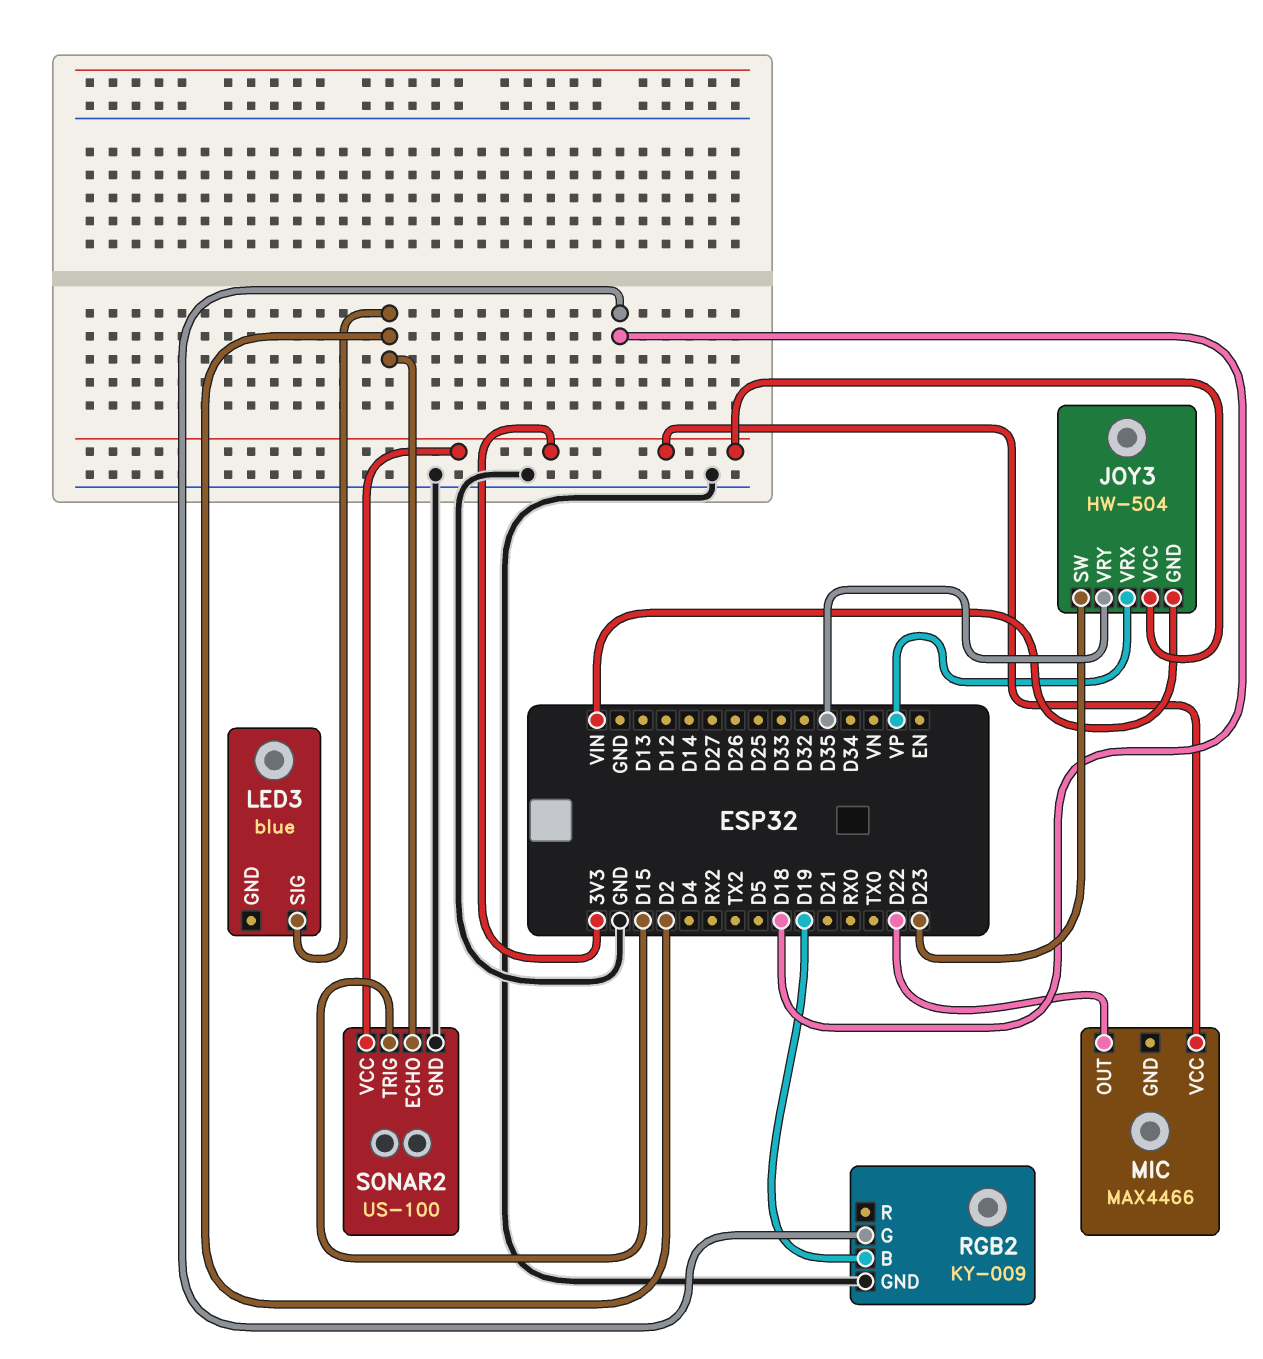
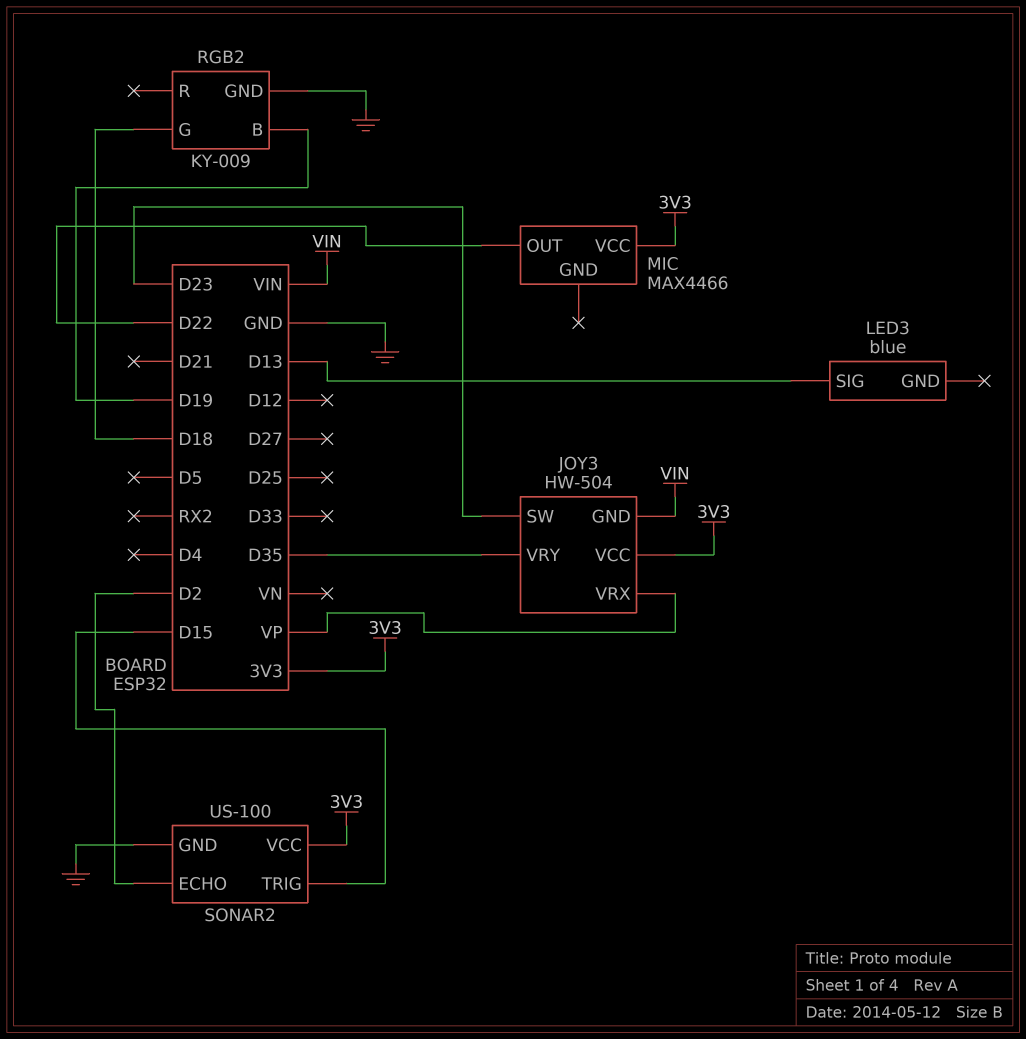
LED3 pin SIG: D2 -> D13

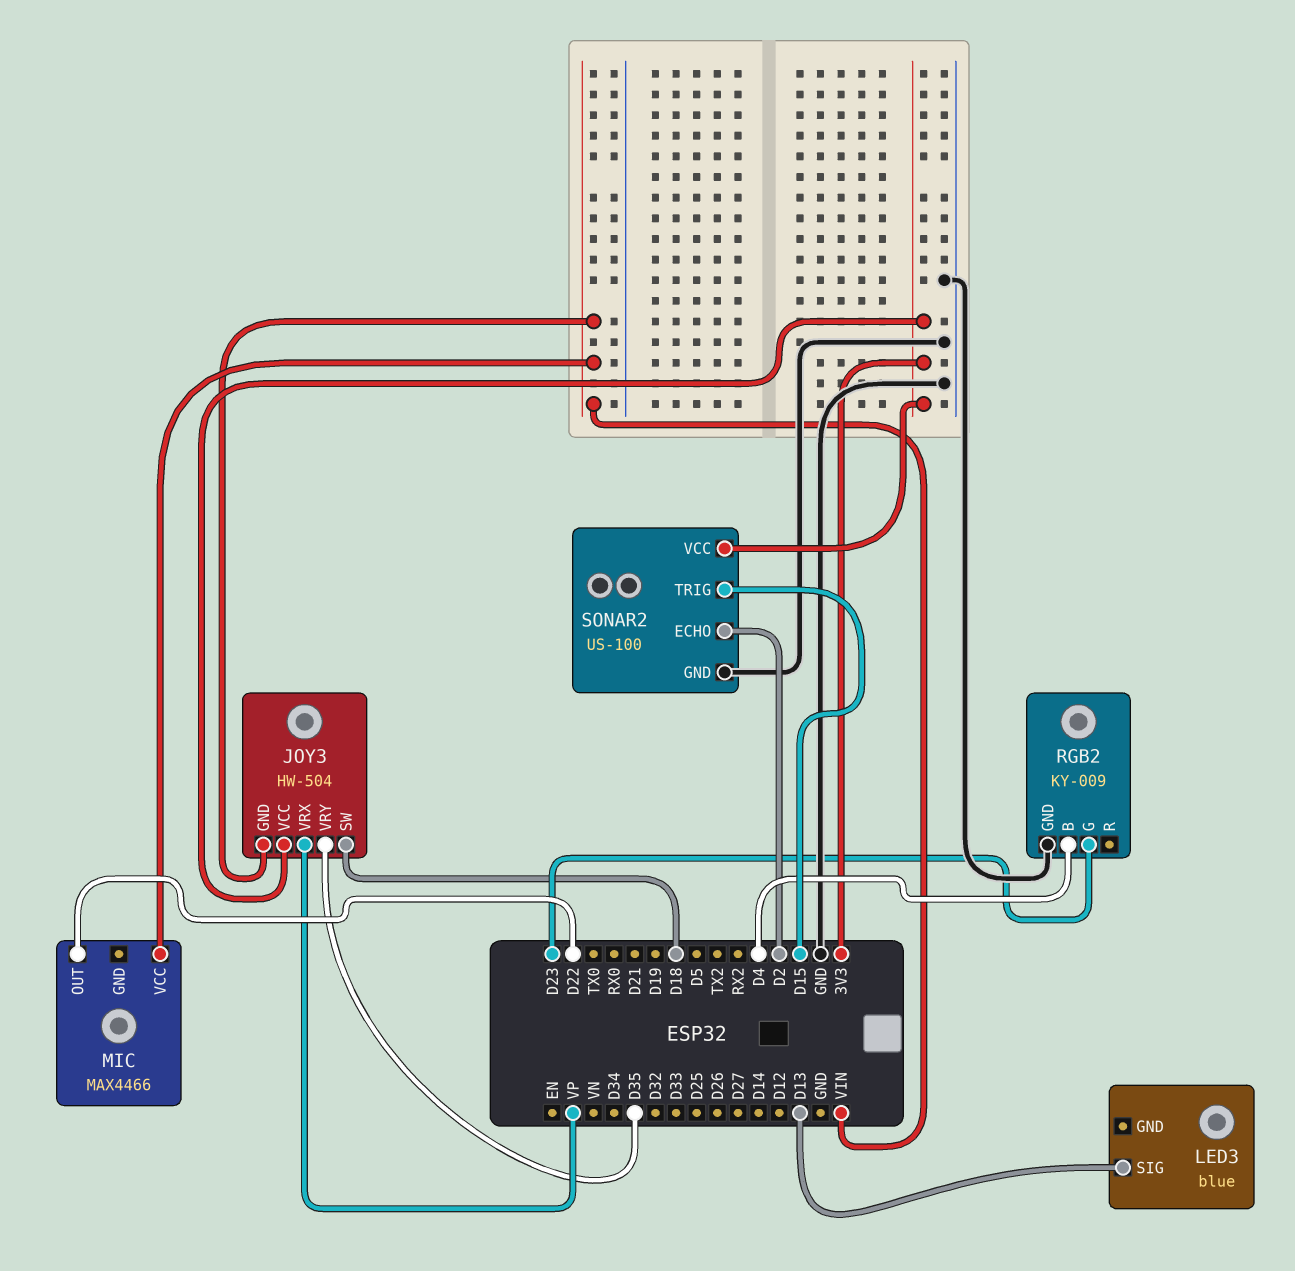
JOY3 pin SW: D23 -> D18
MIC pin VCC: 3V3 -> VIN
RGB2 pin B: D19 -> D4
RGB2 pin G: D18 -> D23

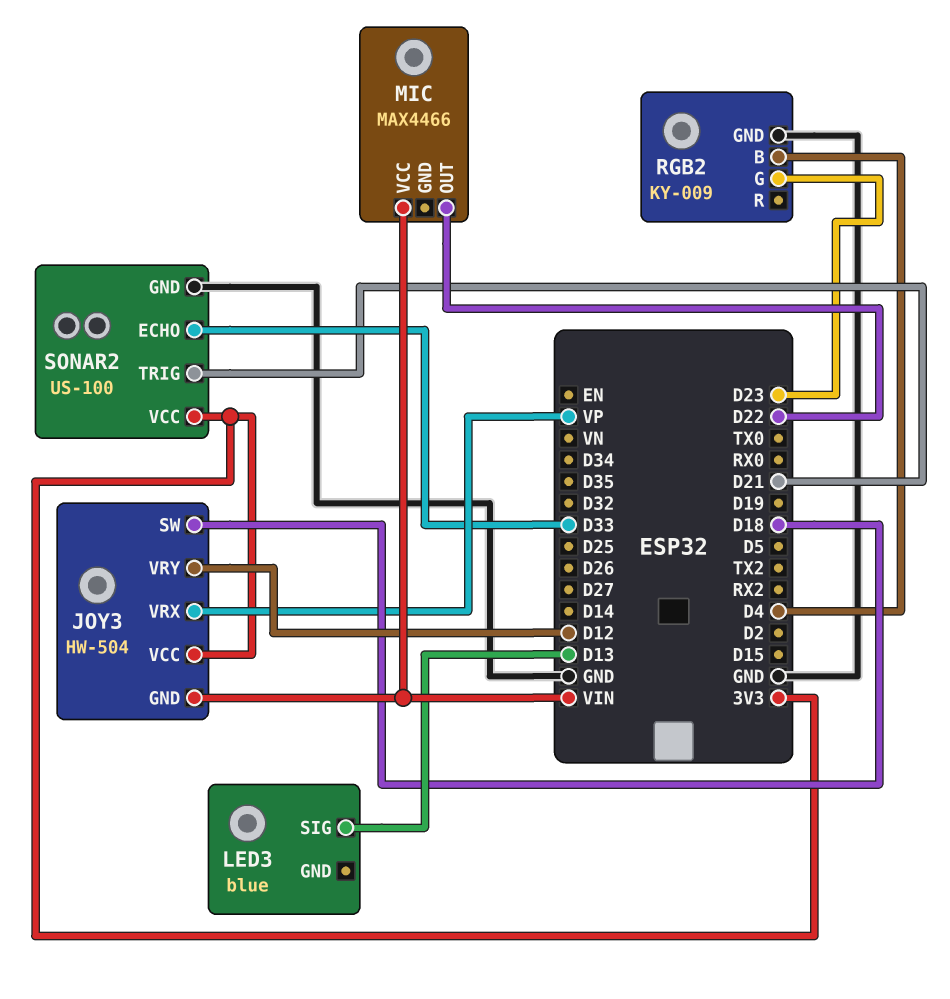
JOY3 pin VRY: D35 -> D12
SONAR2 pin ECHO: D2 -> D33
SONAR2 pin TRIG: D15 -> D21

